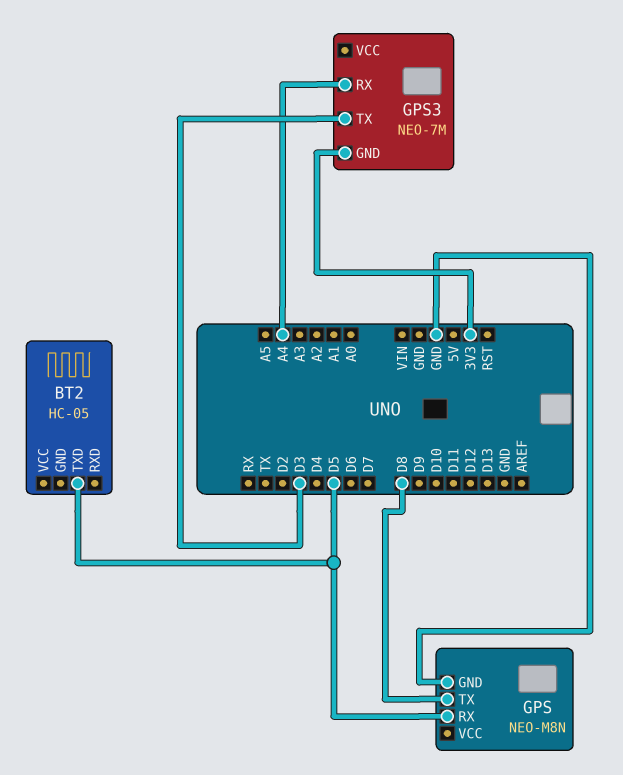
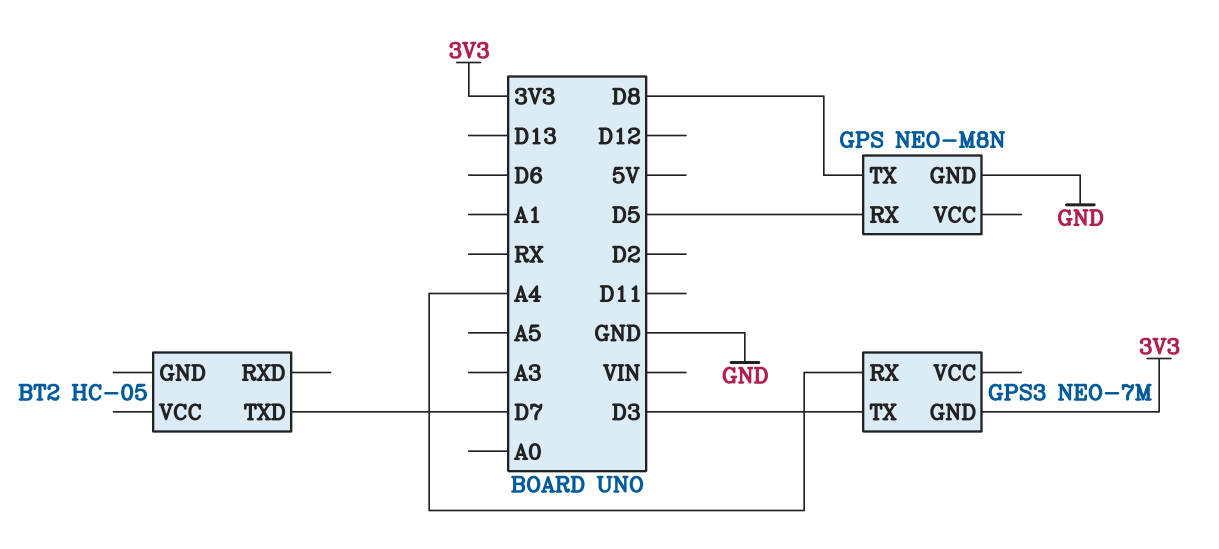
BT2 pin TXD: D5 -> D7

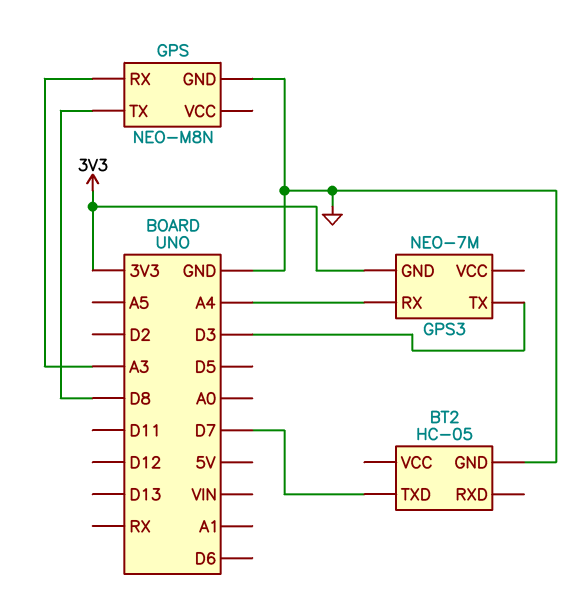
BT2 pin GND: none -> GND
GPS pin RX: D5 -> A3

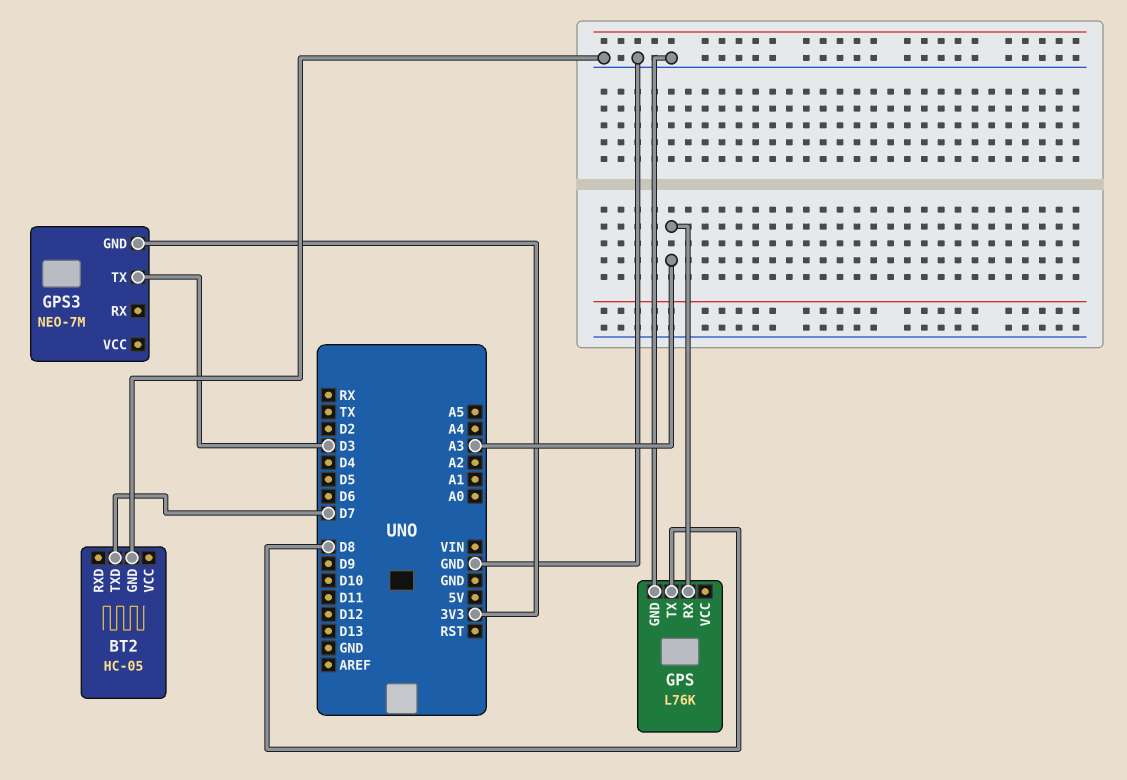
GPS: NEO-M8N -> L76K
GPS3 pin RX: A4 -> none

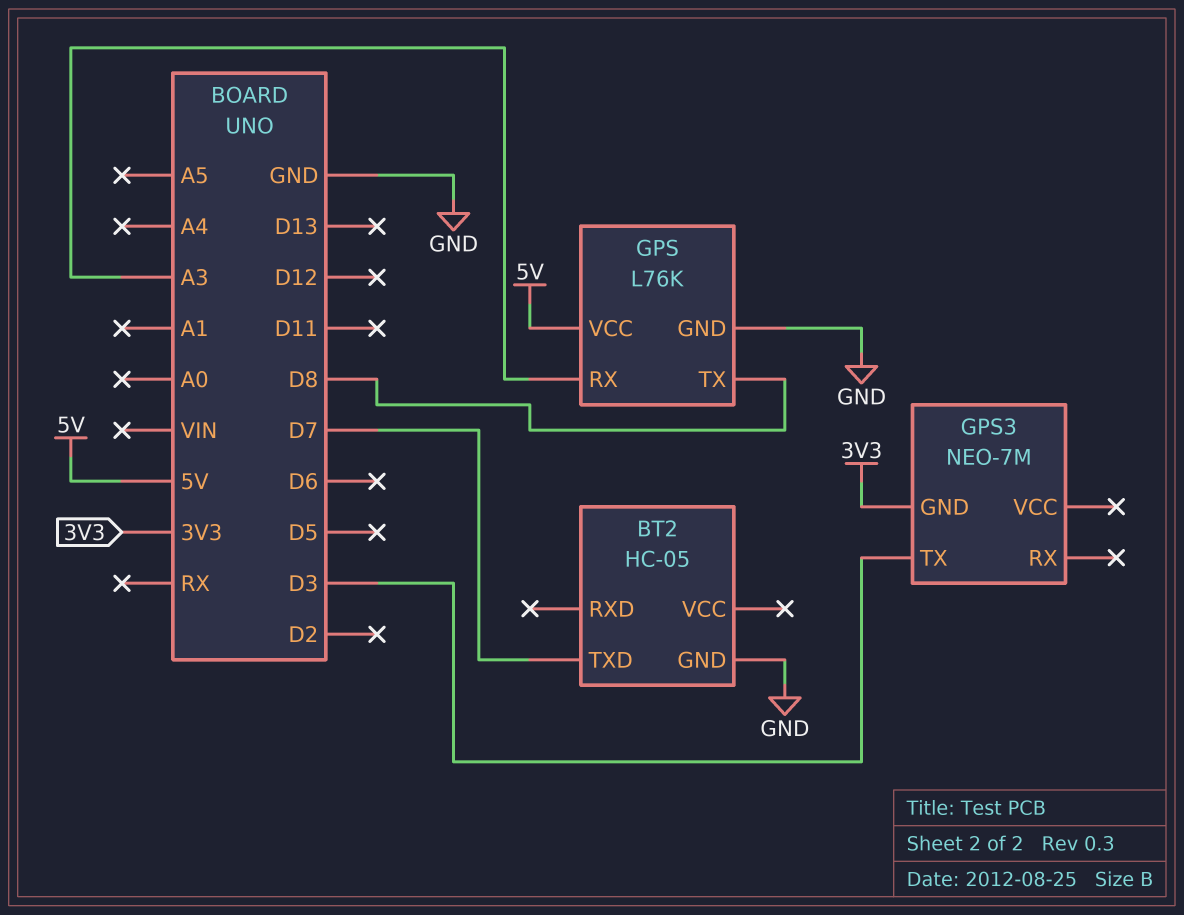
GPS pin VCC: none -> 5V

